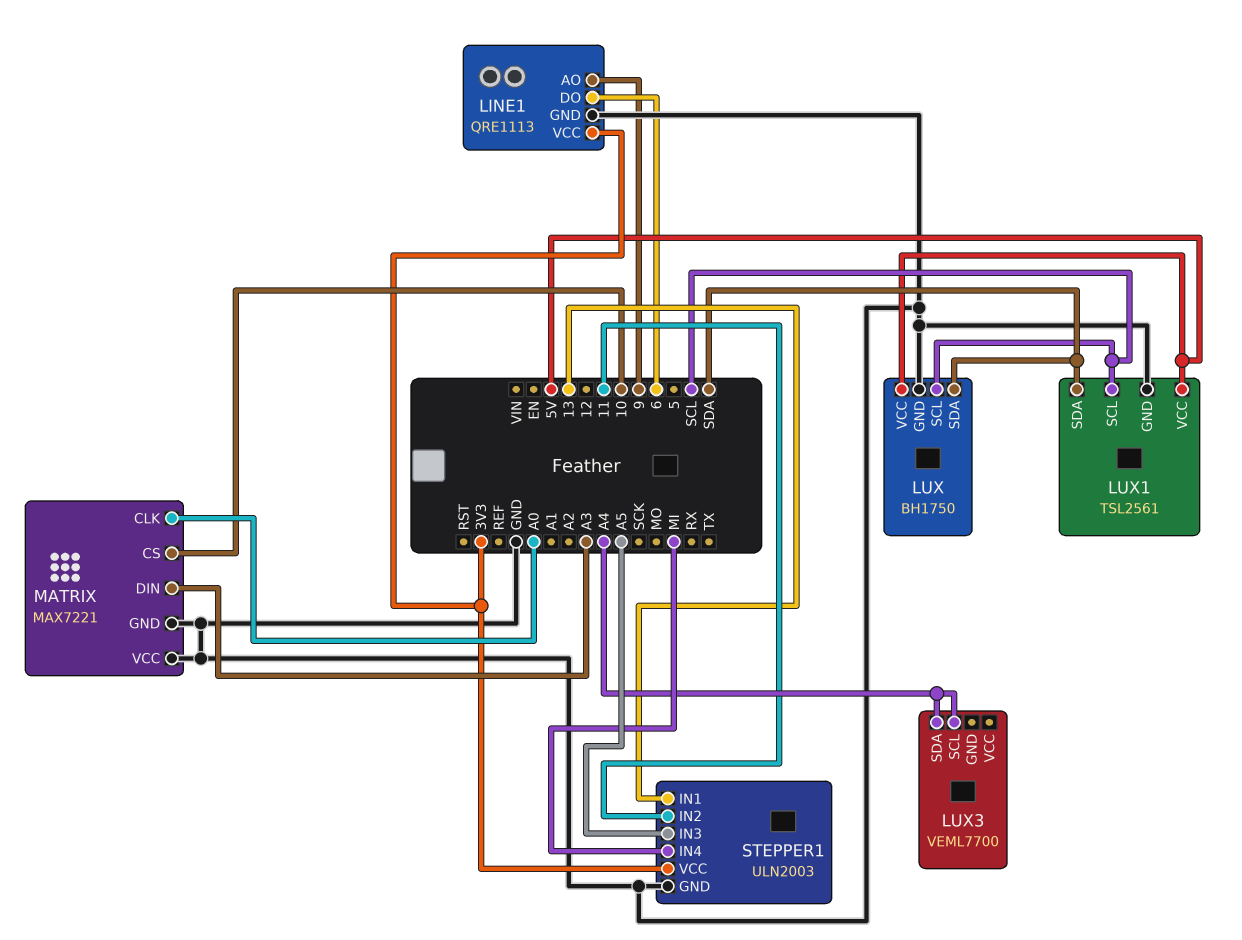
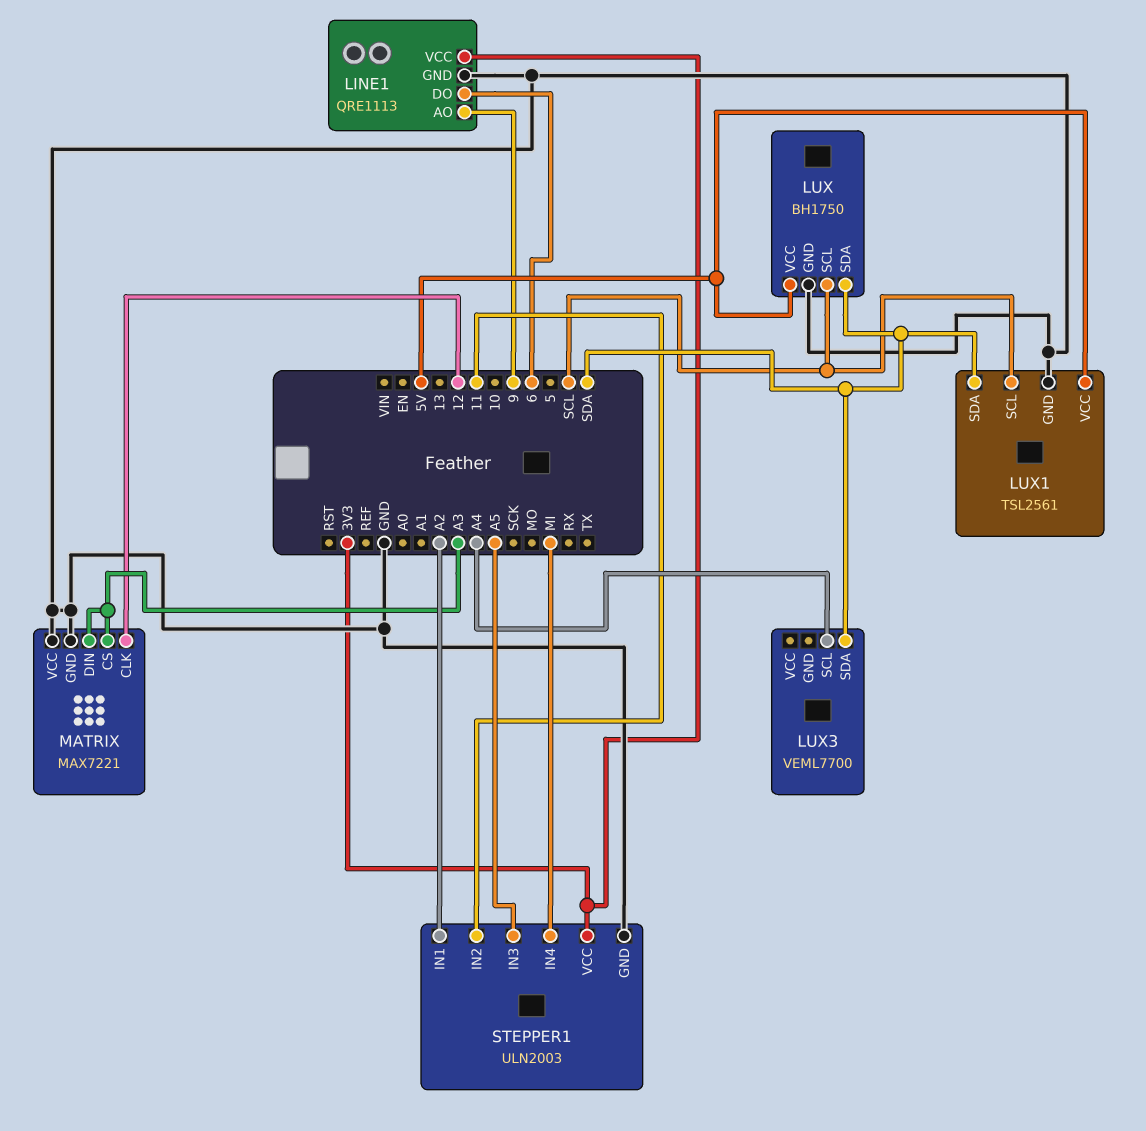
LUX3 pin SDA: A4 -> SDA
MATRIX pin CLK: A0 -> 12
MATRIX pin CS: 10 -> A3
STEPPER1 pin IN1: 13 -> A2

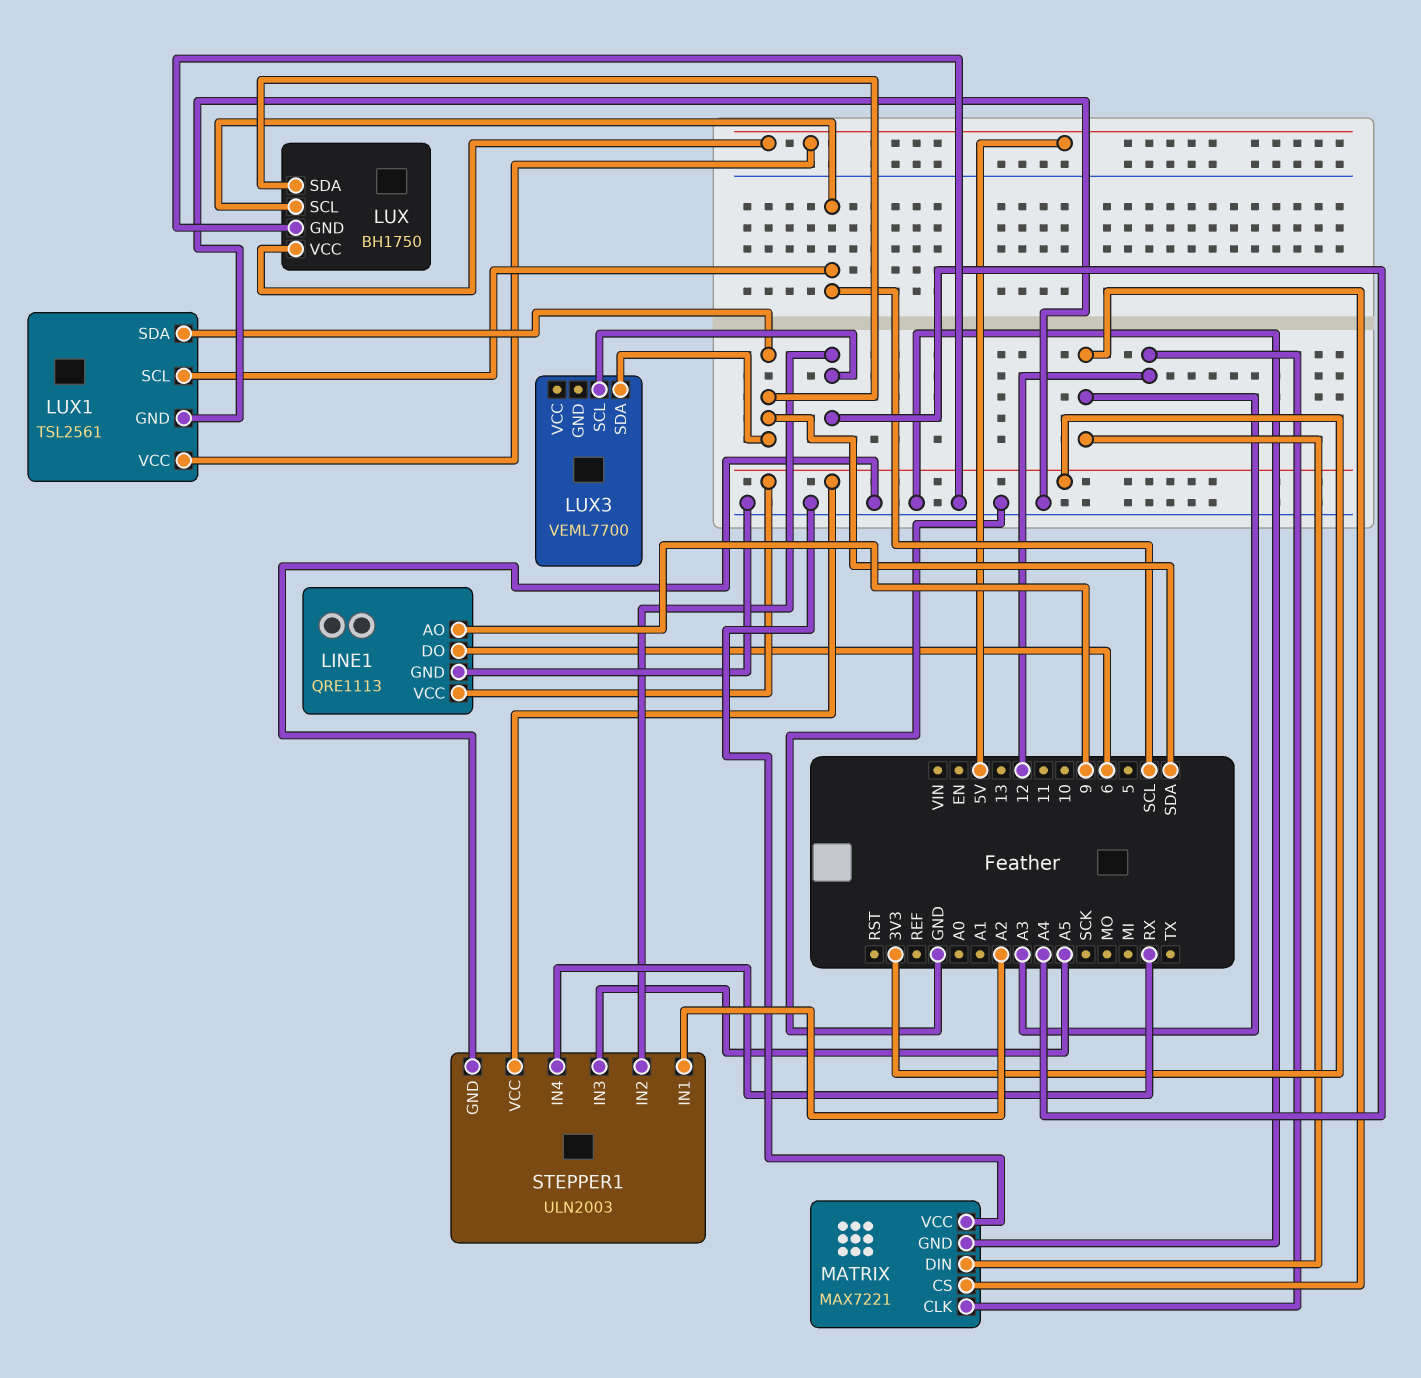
STEPPER1 pin IN2: 11 -> A4
STEPPER1 pin IN4: MI -> RX

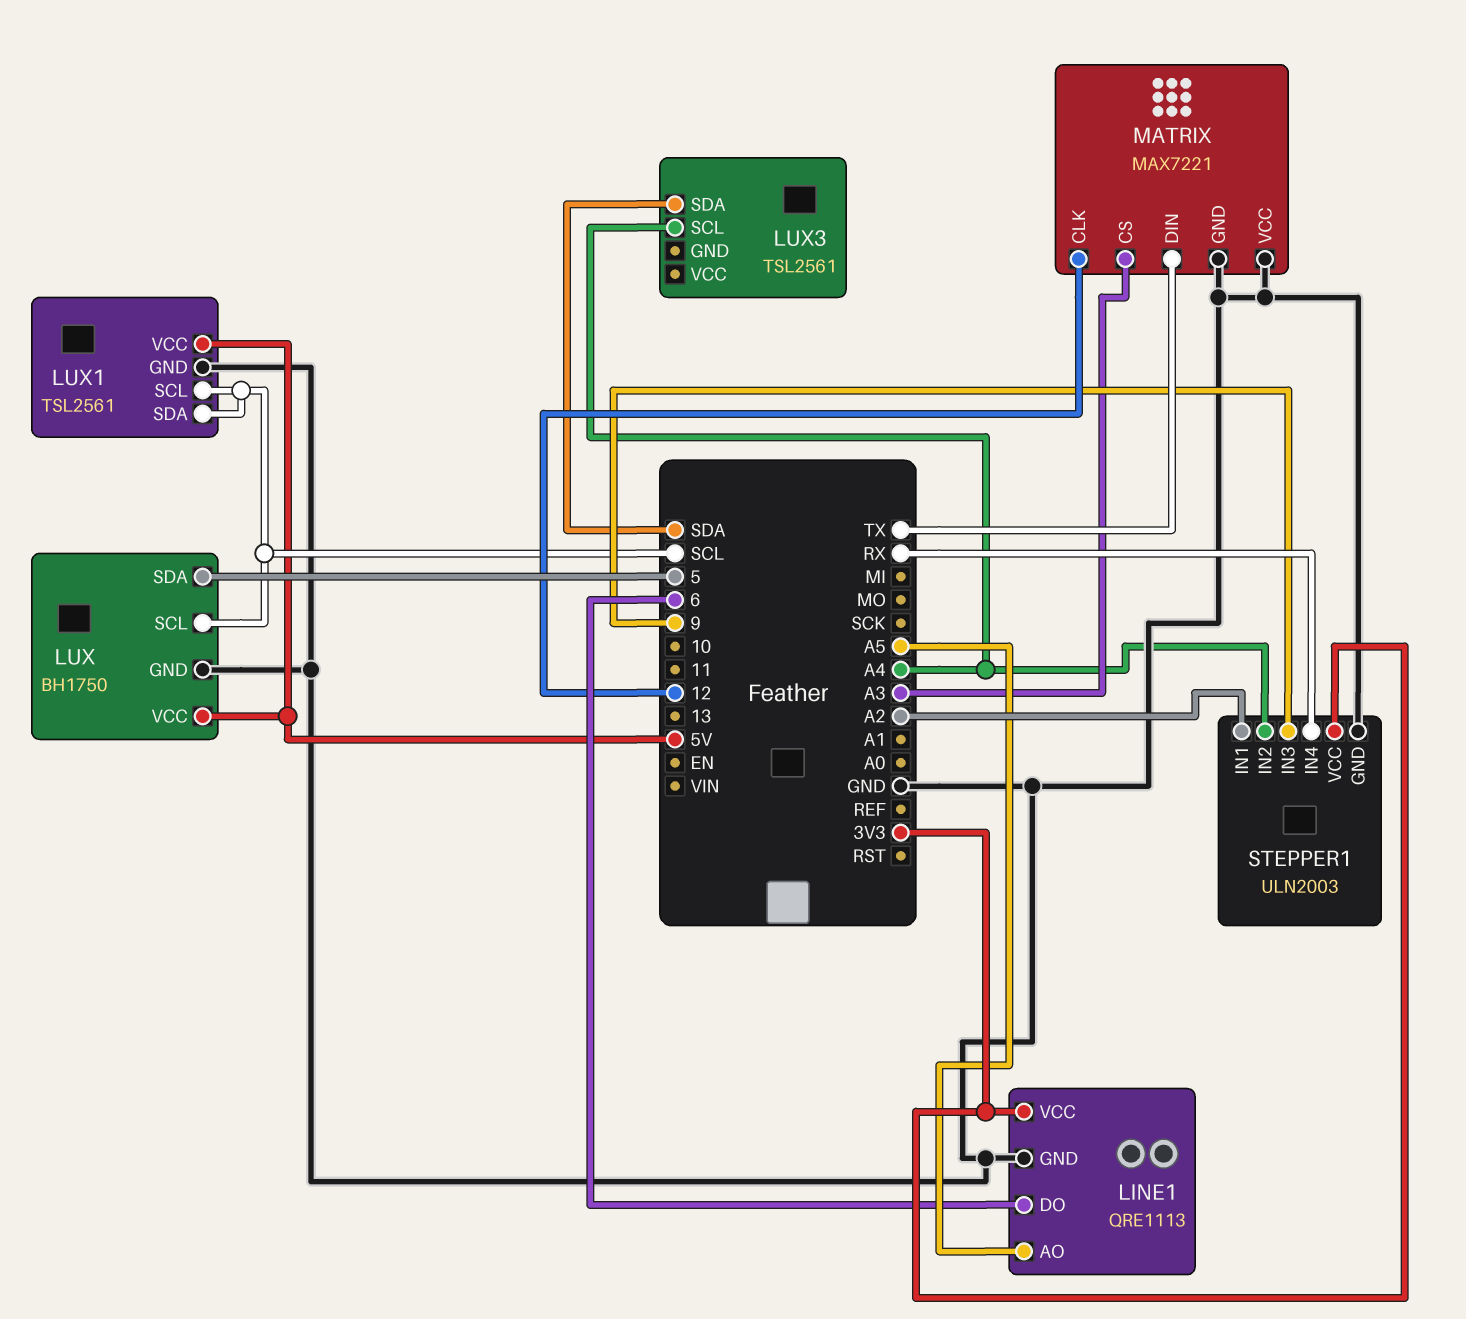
LINE1 pin AO: 9 -> A5
LUX pin SDA: SDA -> 5
LUX1 pin SDA: SDA -> SCL
LUX3: VEML7700 -> TSL2561
MATRIX pin DIN: A3 -> TX
STEPPER1 pin IN3: A5 -> 9

